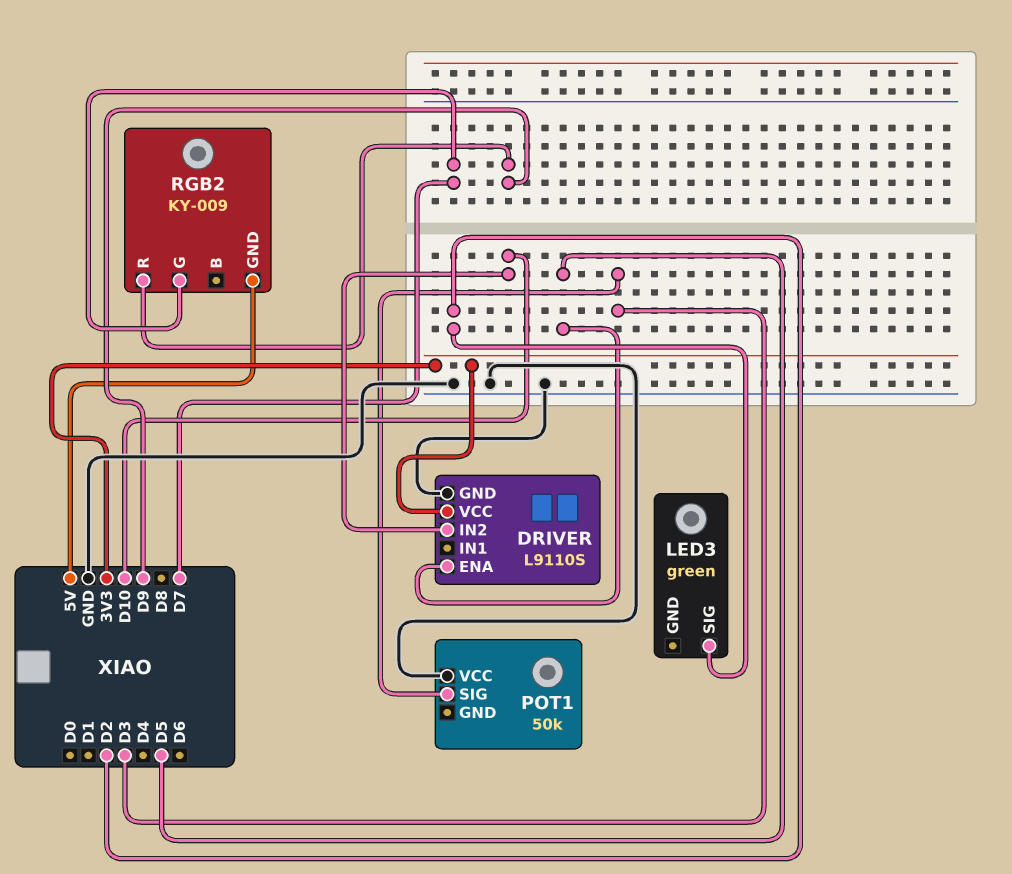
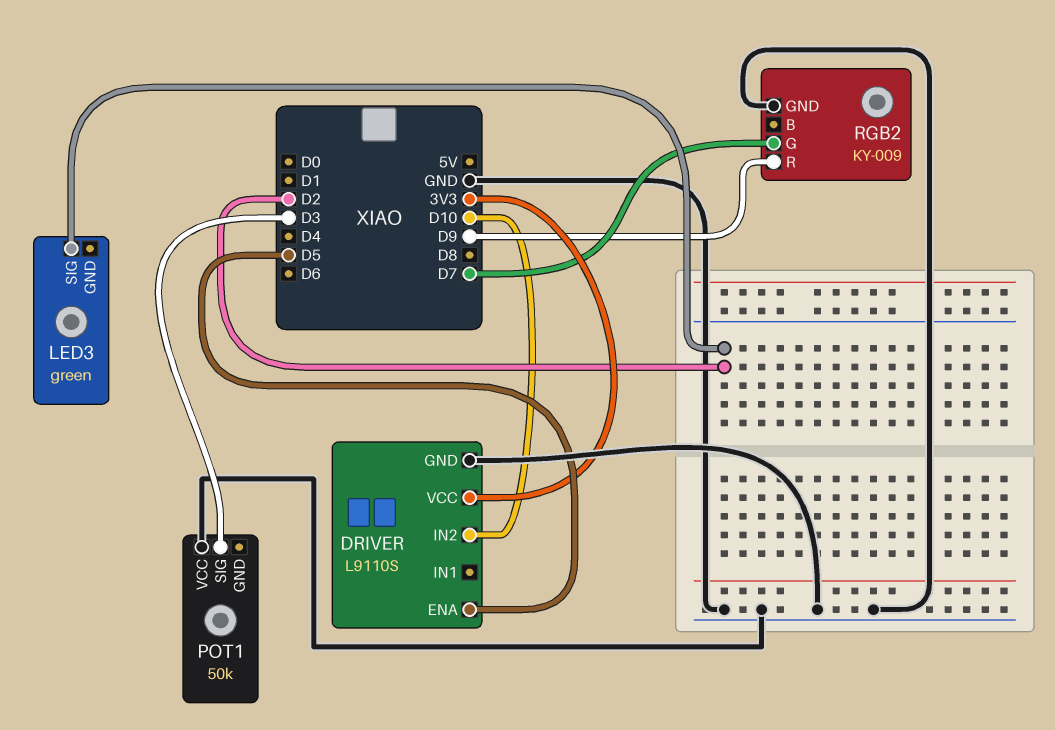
RGB2 pin GND: 5V -> GND

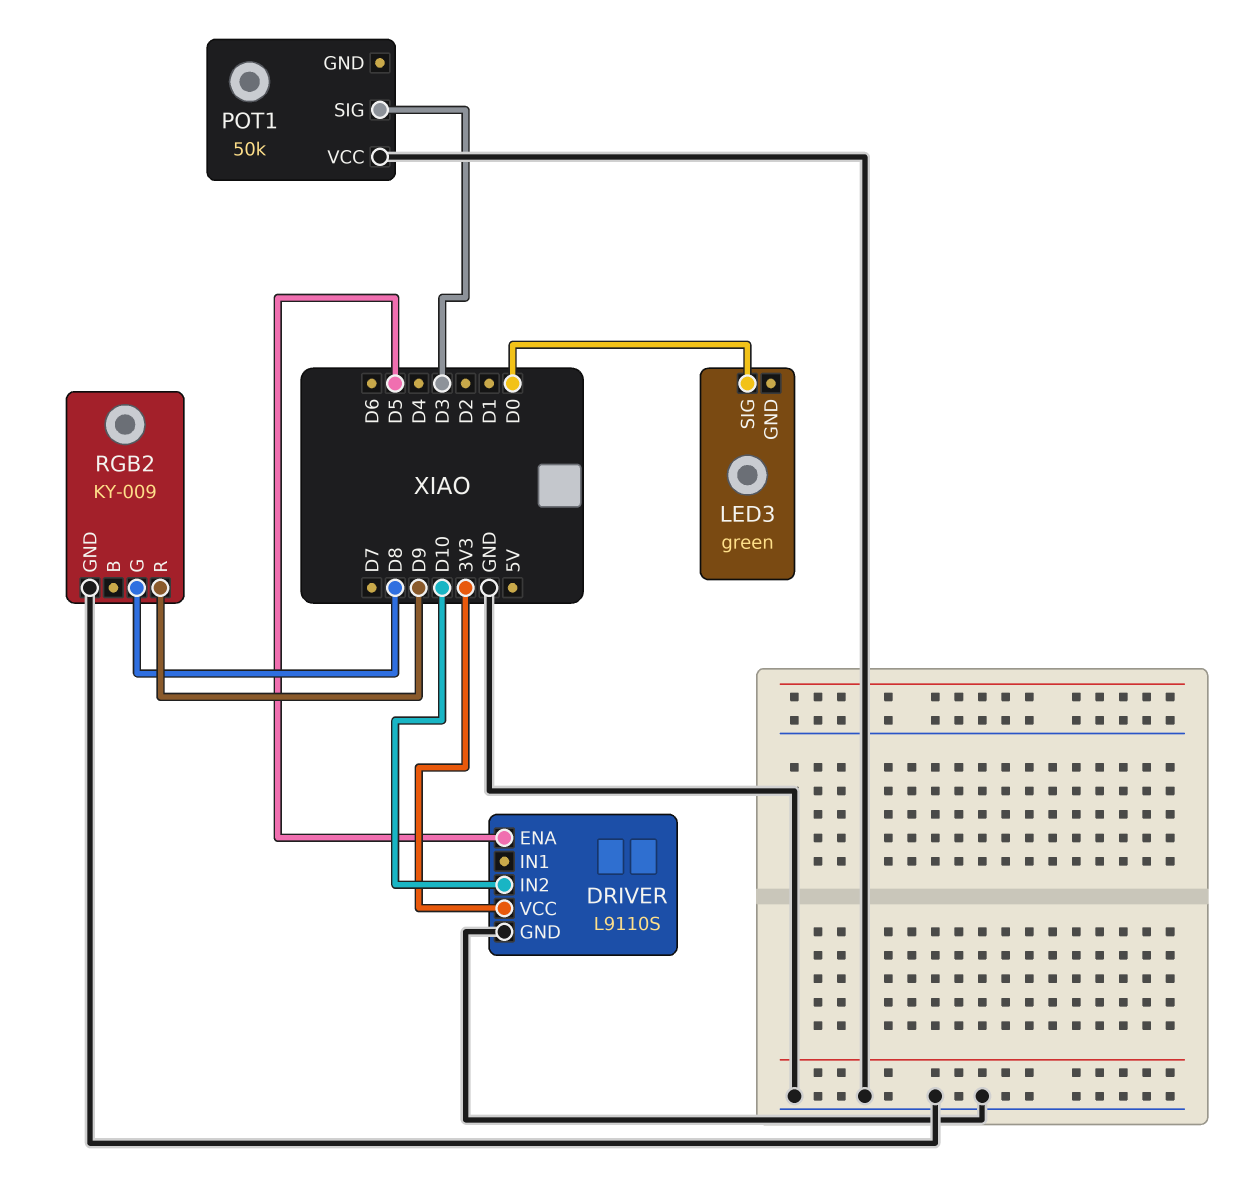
LED3 pin SIG: D2 -> D0
RGB2 pin G: D7 -> D8

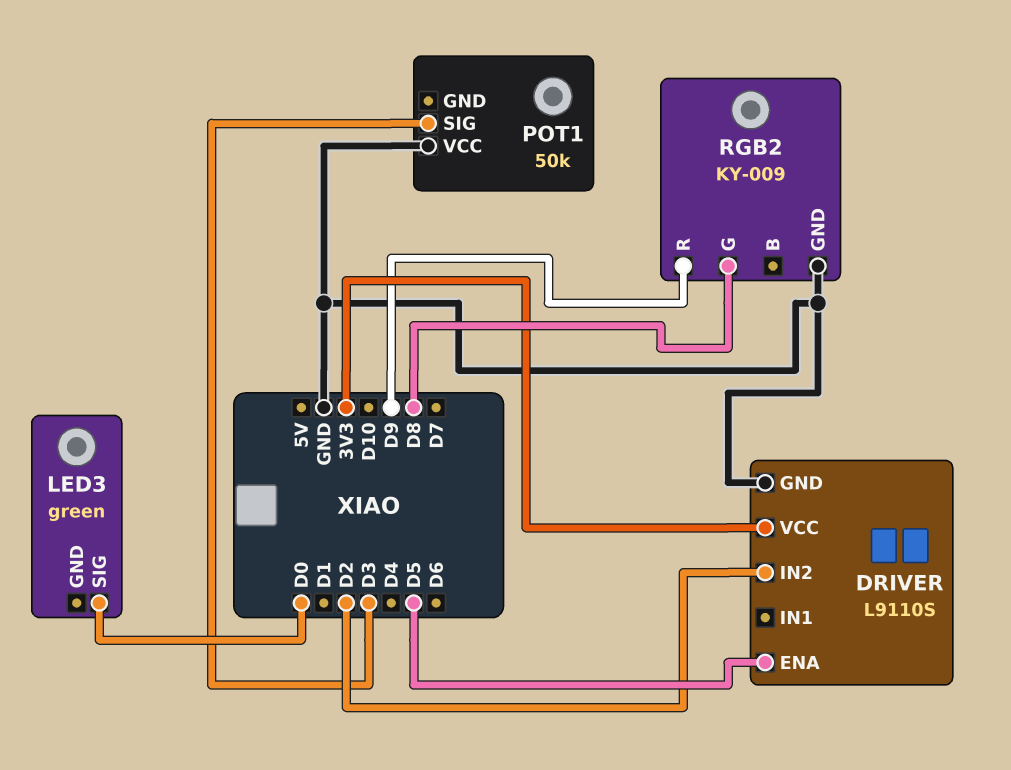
DRIVER pin IN2: D10 -> D2

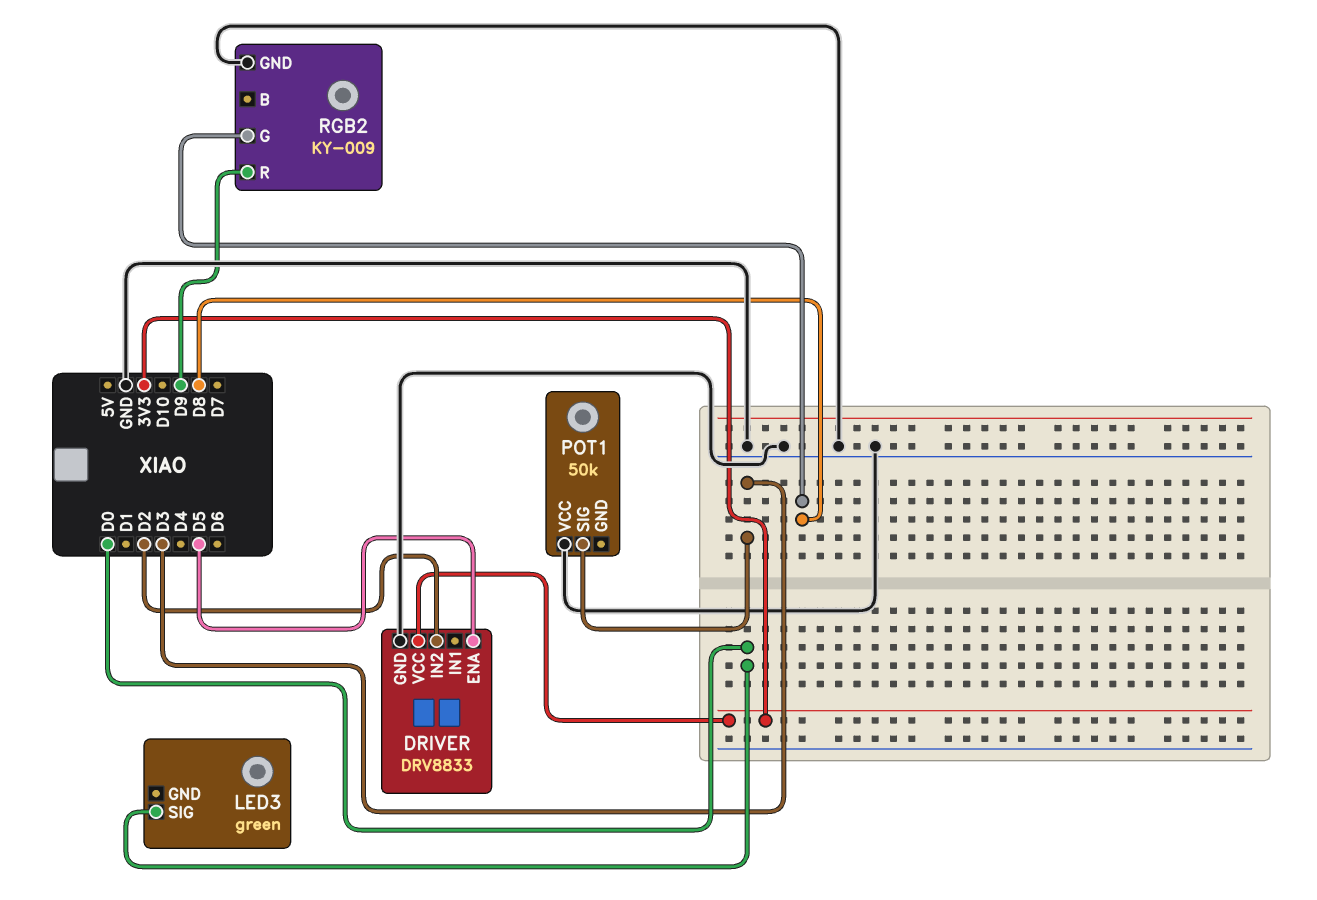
DRIVER: L9110S -> DRV8833

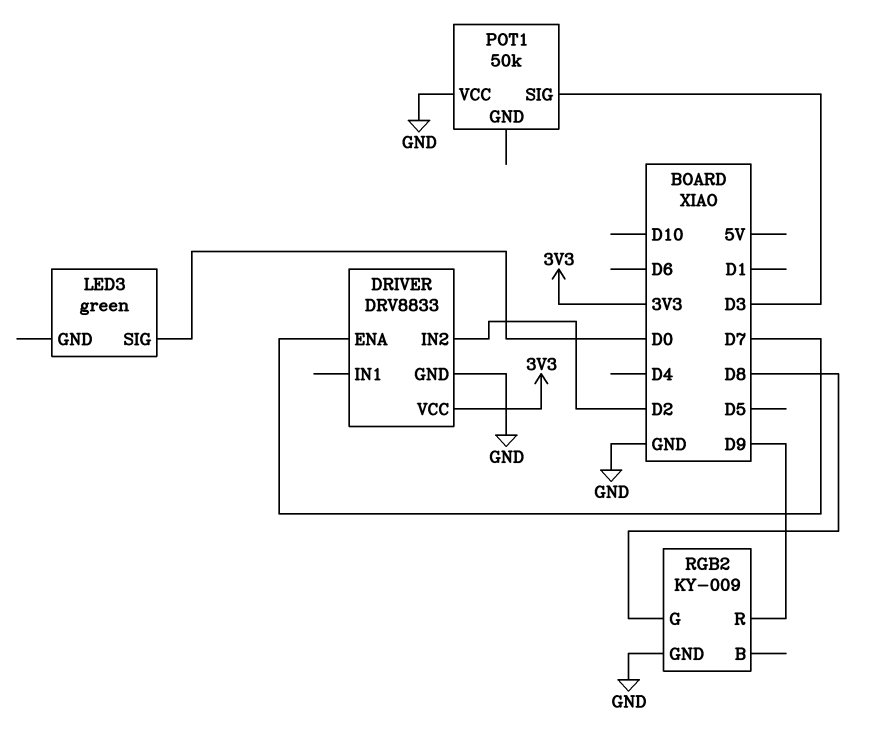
DRIVER pin ENA: D5 -> D7

